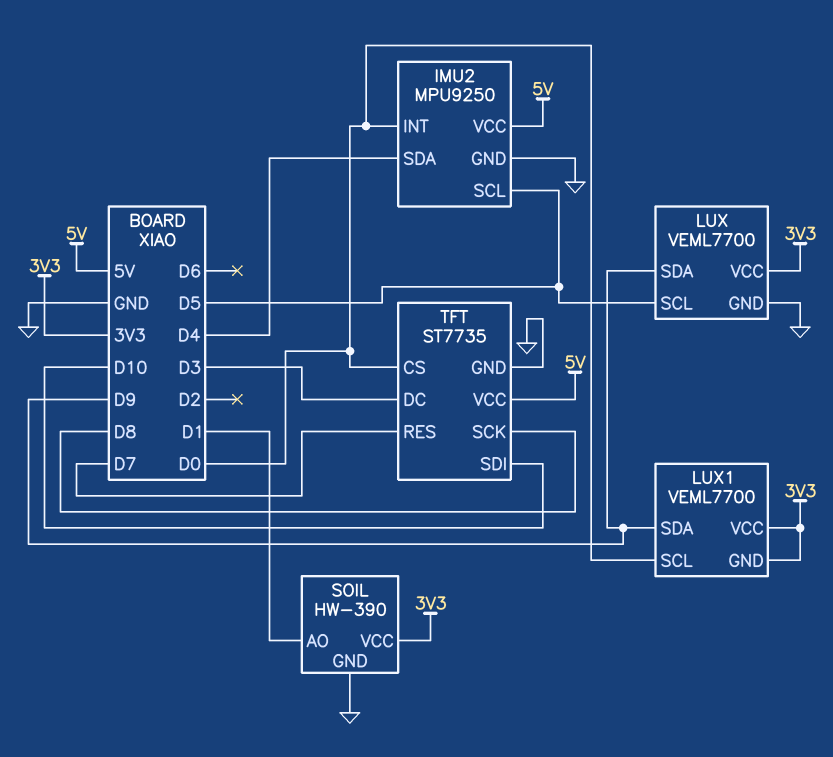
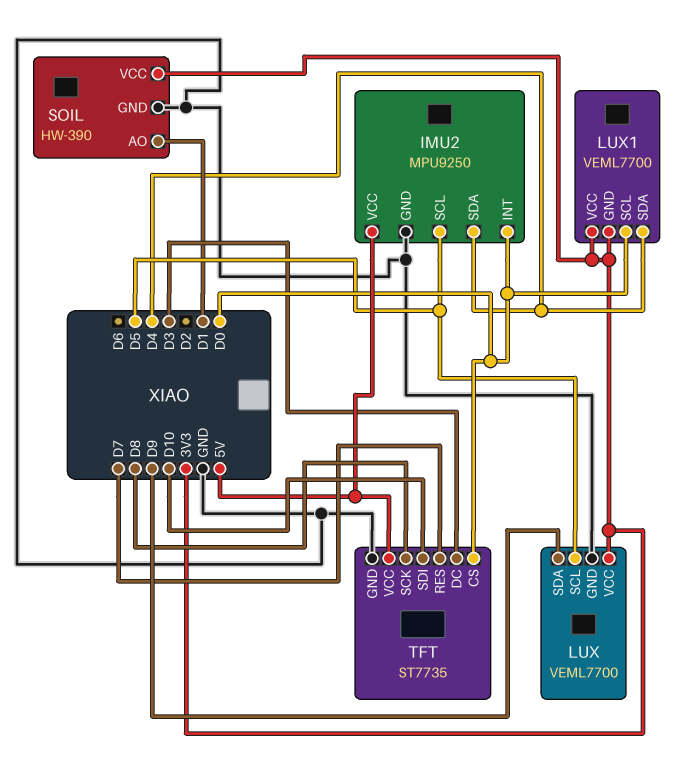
LUX1 pin SDA: D9 -> D4

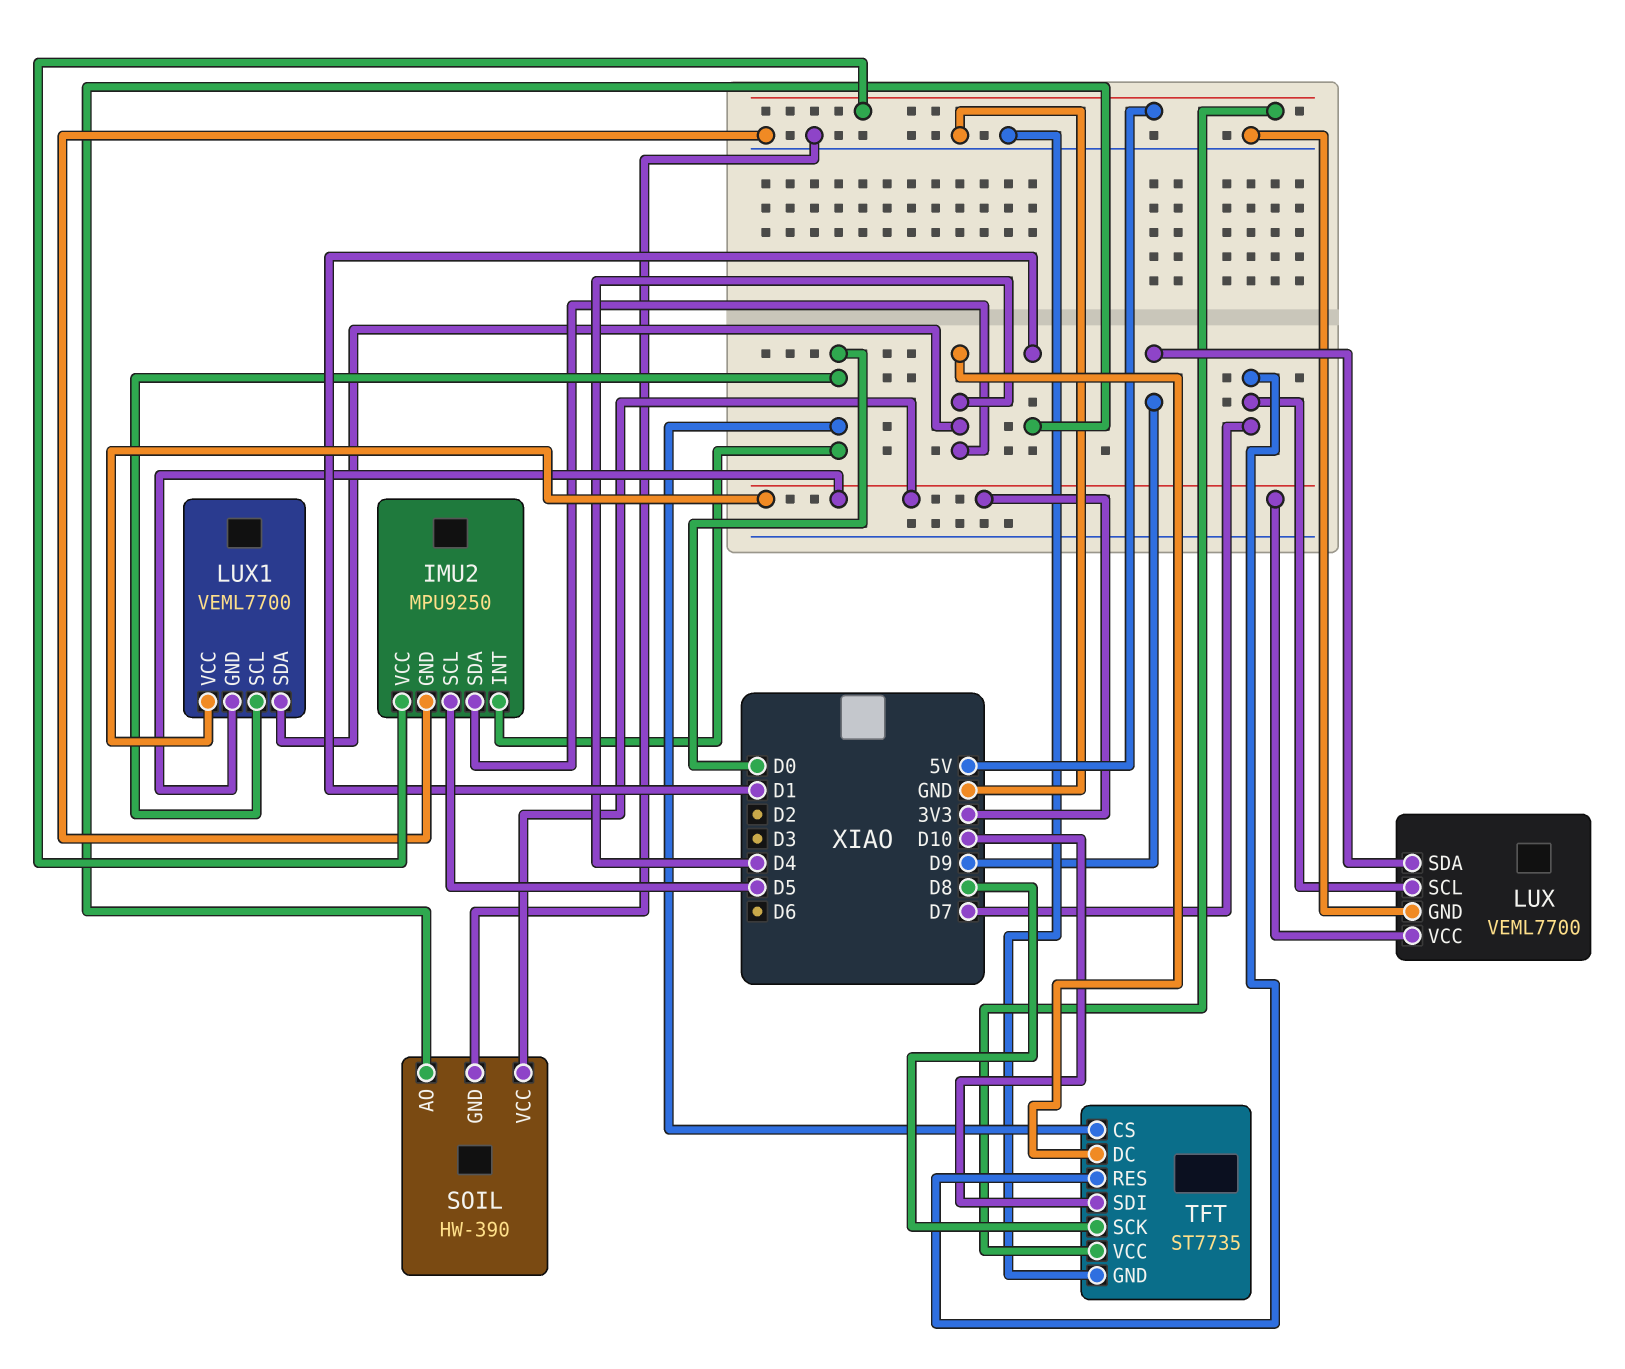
LUX pin SCL: D5 -> D7
TFT pin DC: D3 -> D4

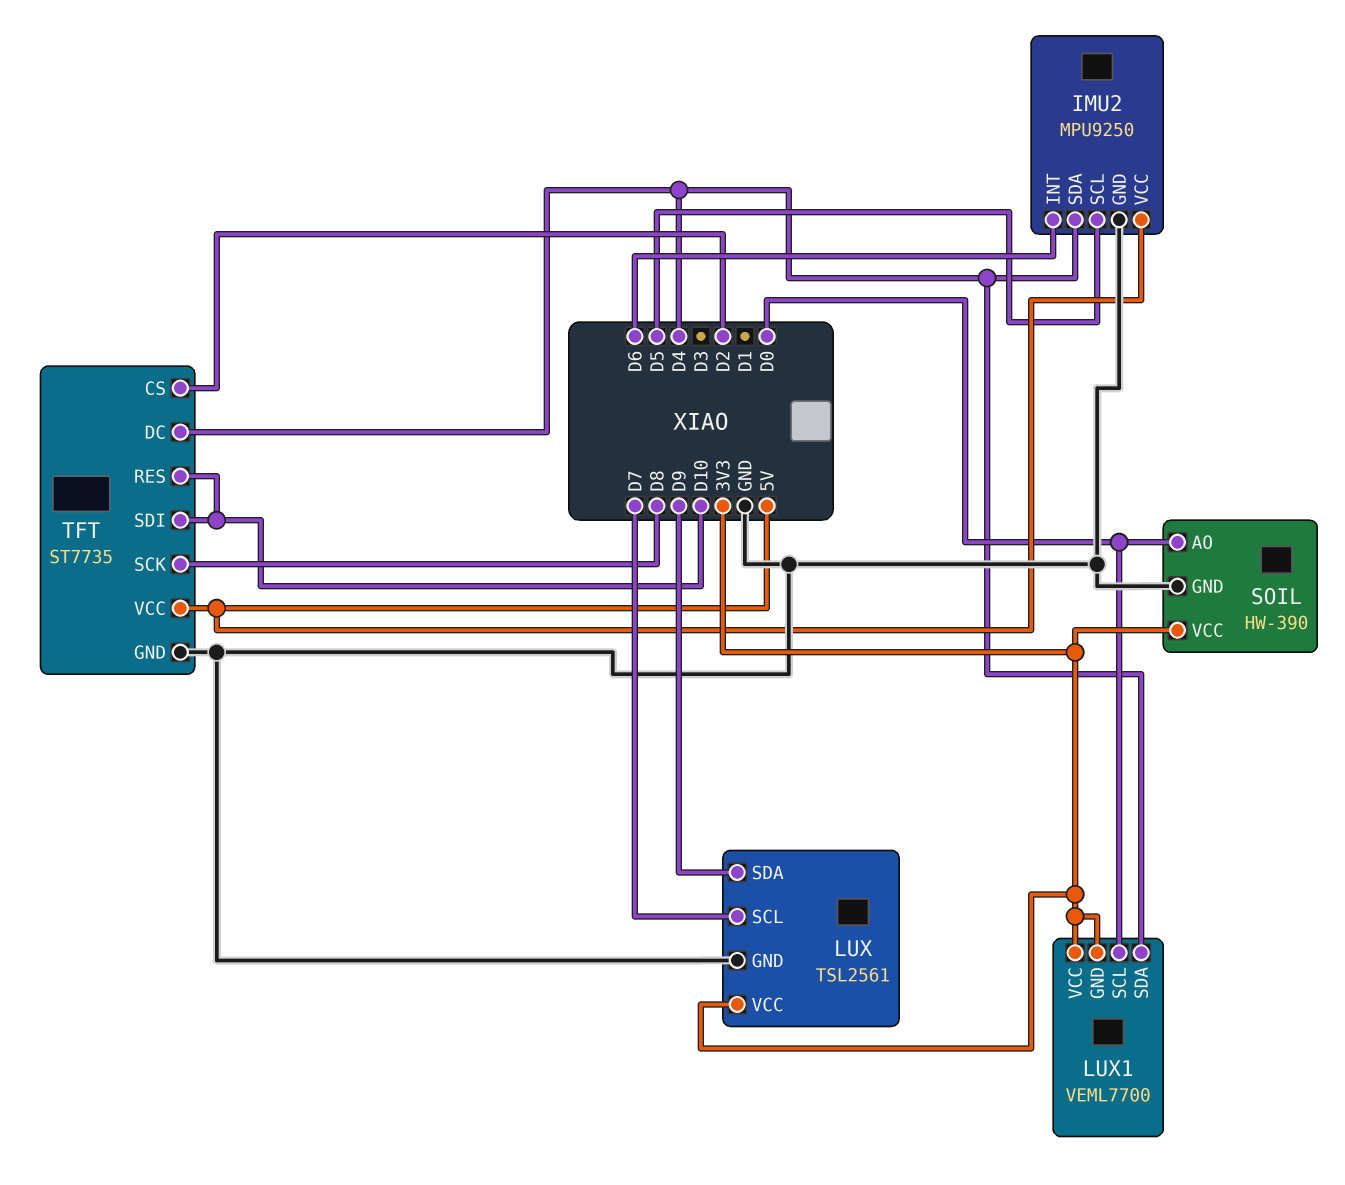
IMU2 pin INT: D0 -> D6
LUX: VEML7700 -> TSL2561
SOIL pin AO: D1 -> D0
TFT pin CS: D0 -> D2
TFT pin RES: D7 -> D10

